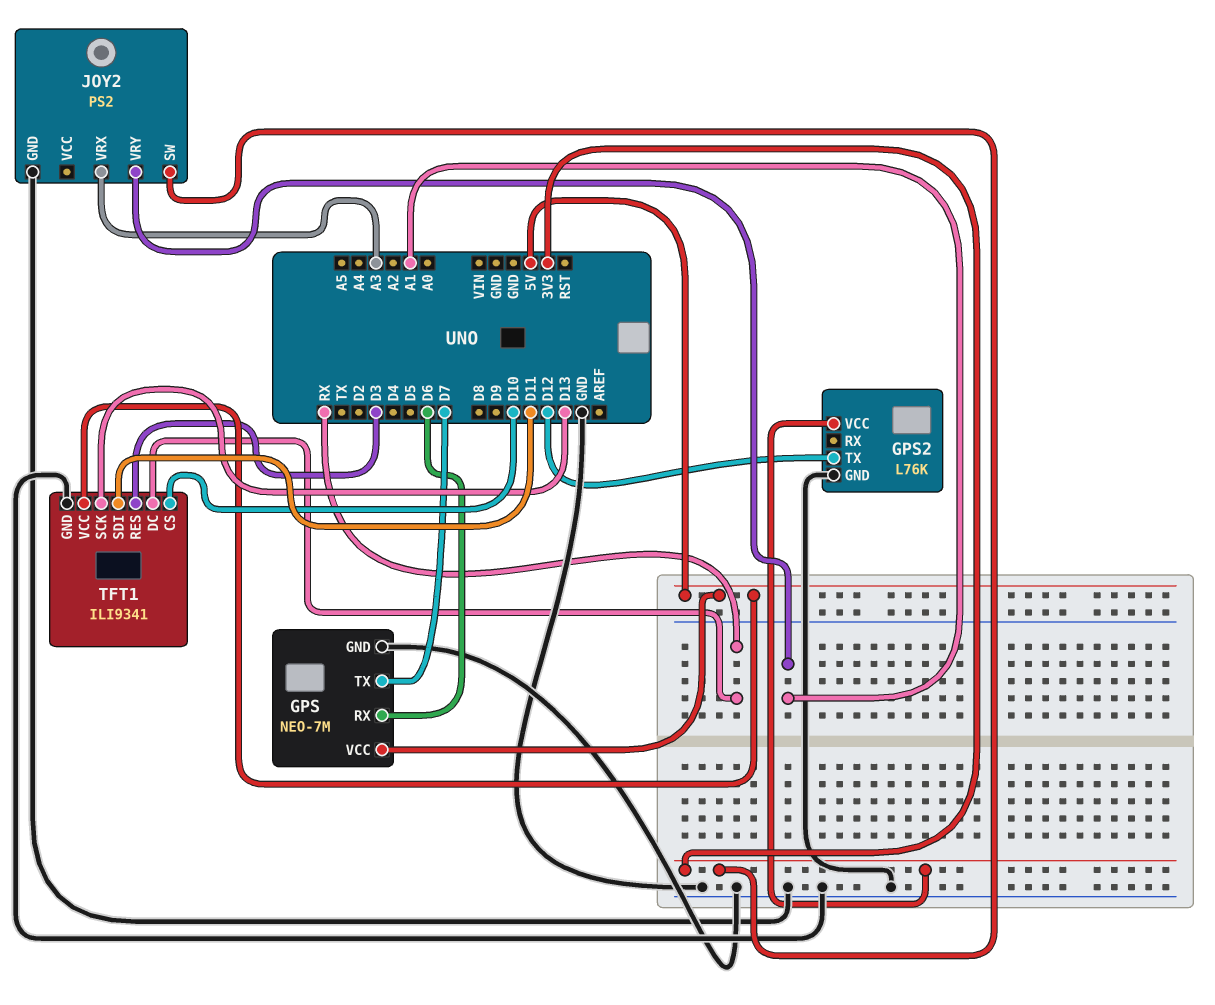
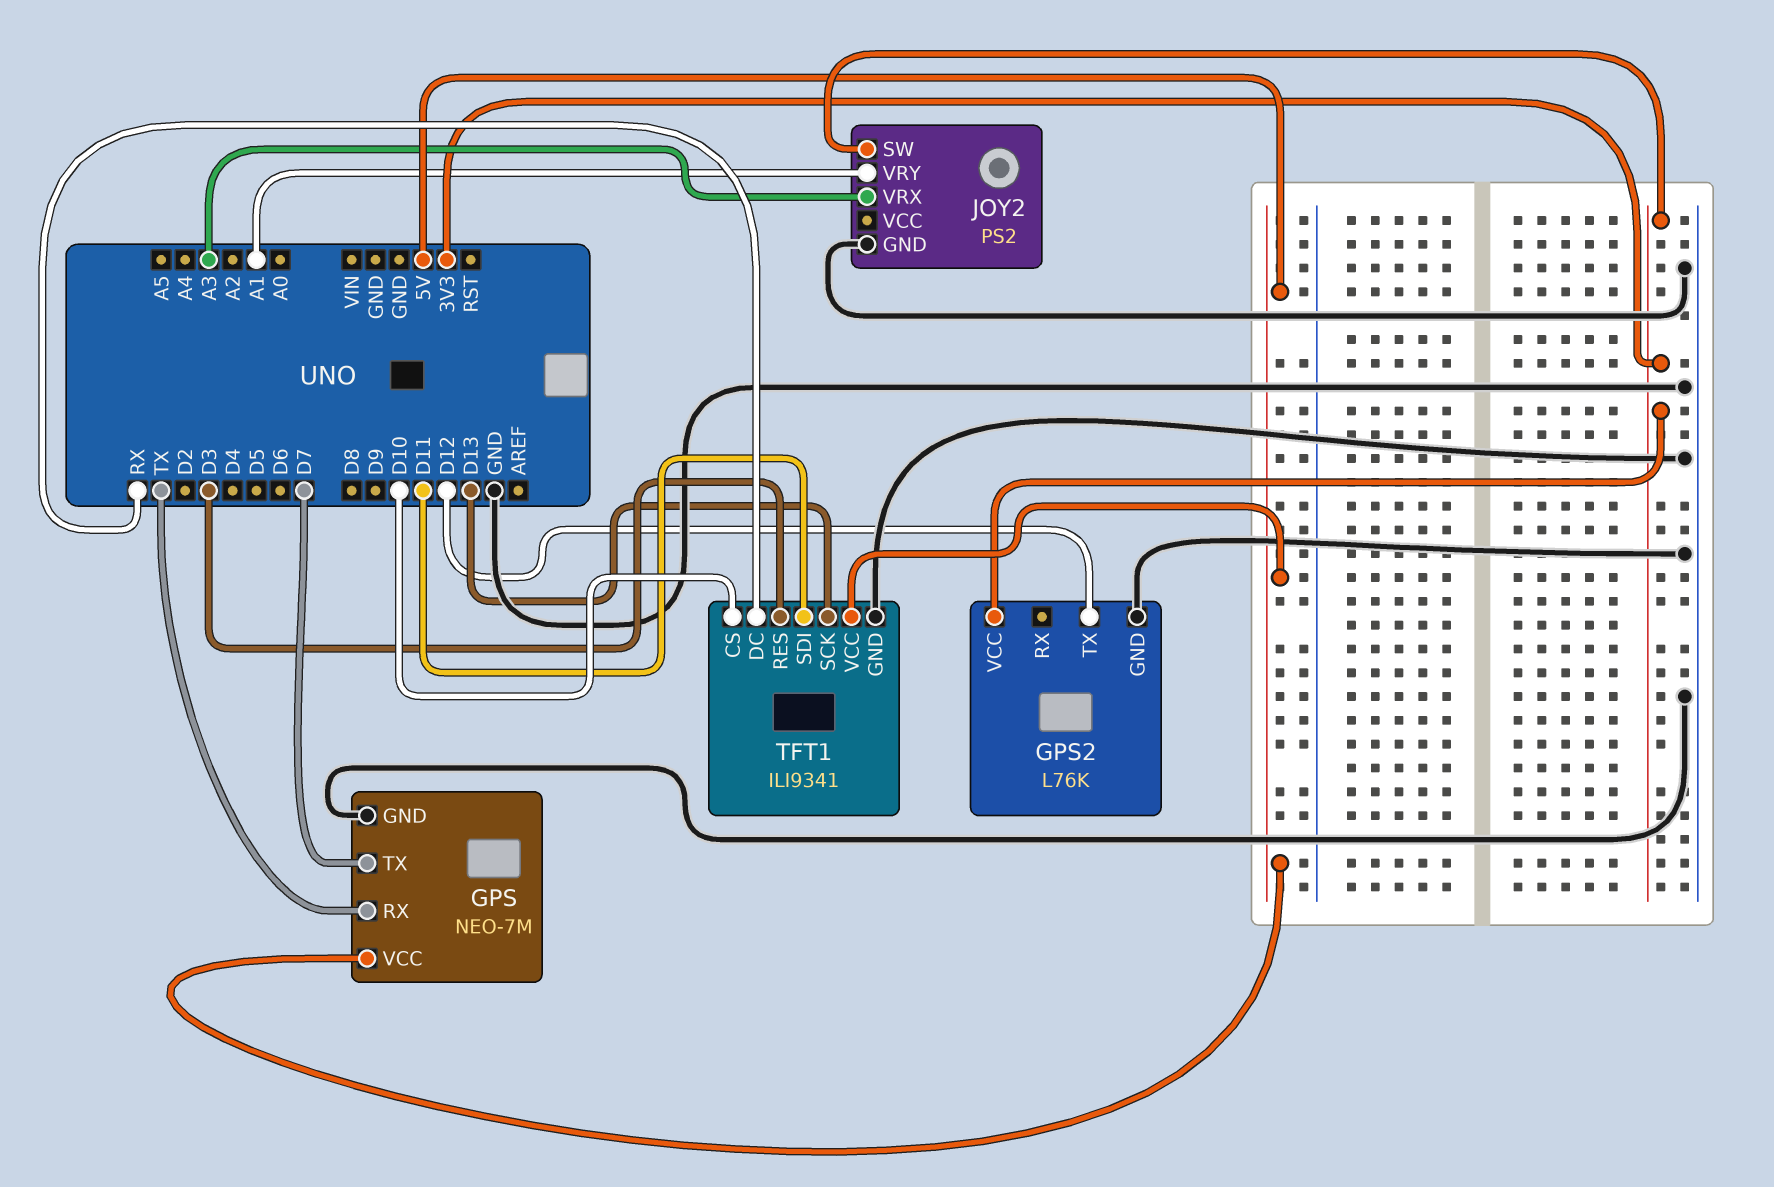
GPS pin RX: D6 -> TX

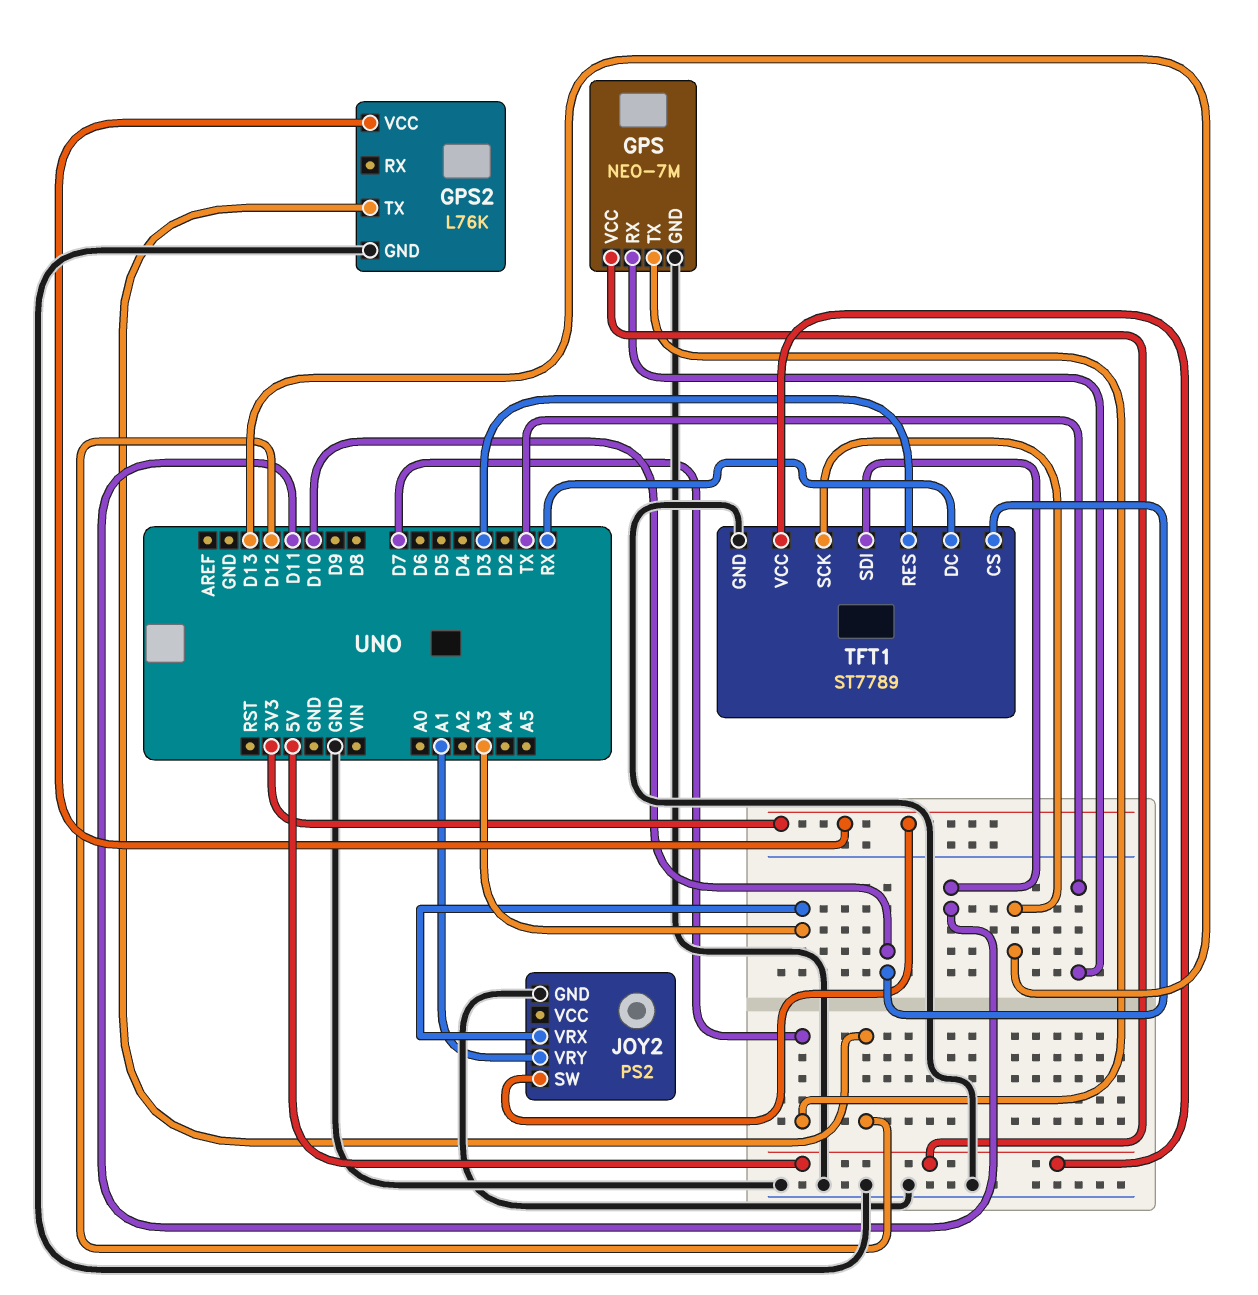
TFT1: ILI9341 -> ST7789

